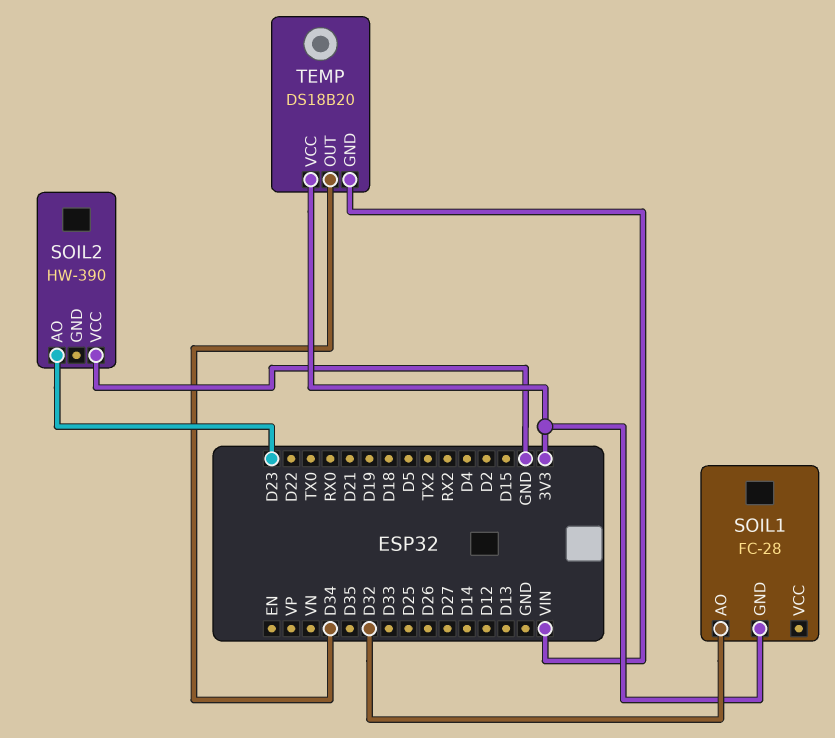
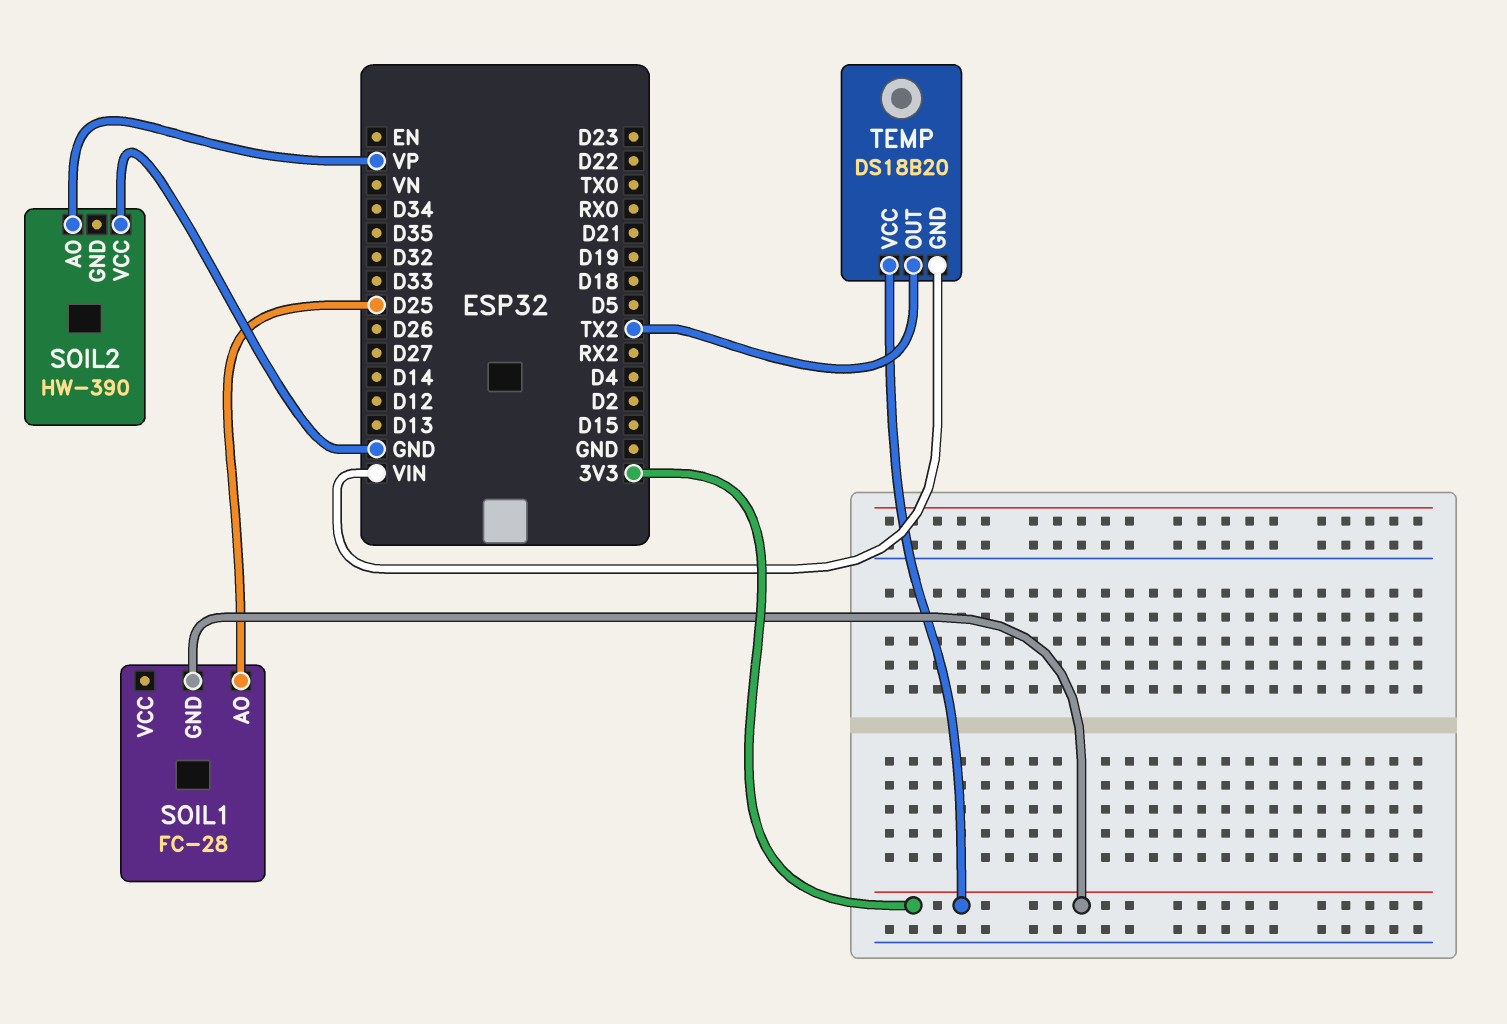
SOIL1 pin AO: D32 -> D25
SOIL2 pin AO: D23 -> VP
TEMP pin OUT: D34 -> TX2

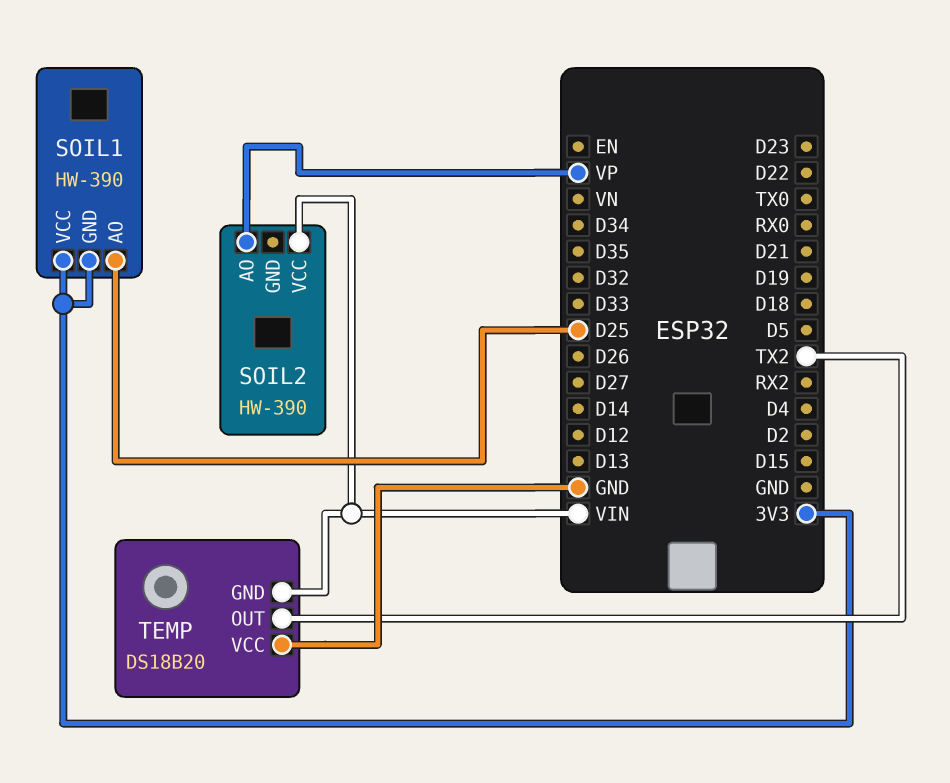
SOIL1: FC-28 -> HW-390
SOIL1 pin VCC: none -> 3V3
SOIL2 pin VCC: GND -> VIN
TEMP pin VCC: 3V3 -> GND

